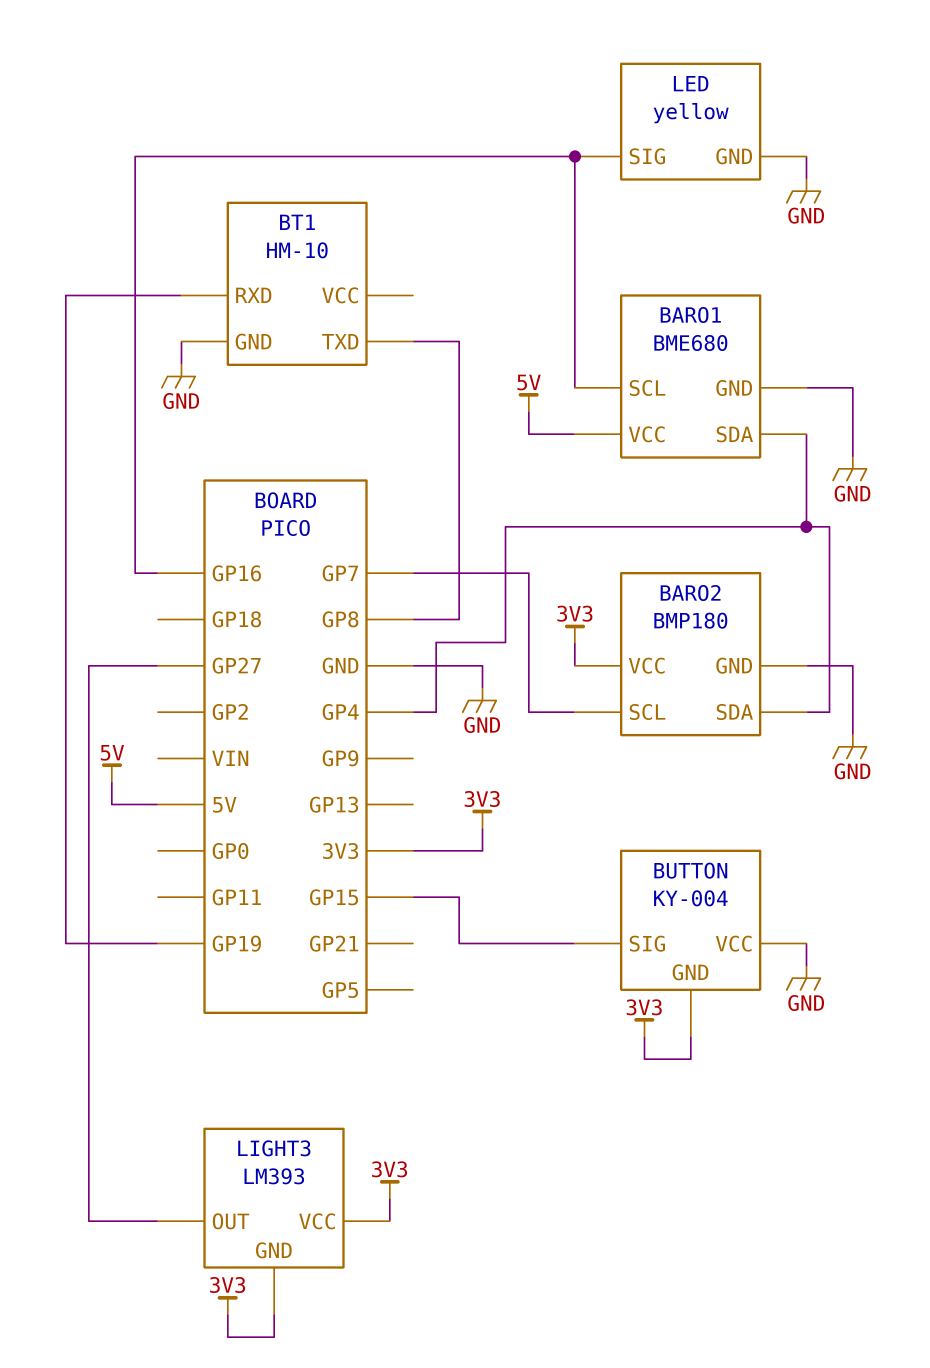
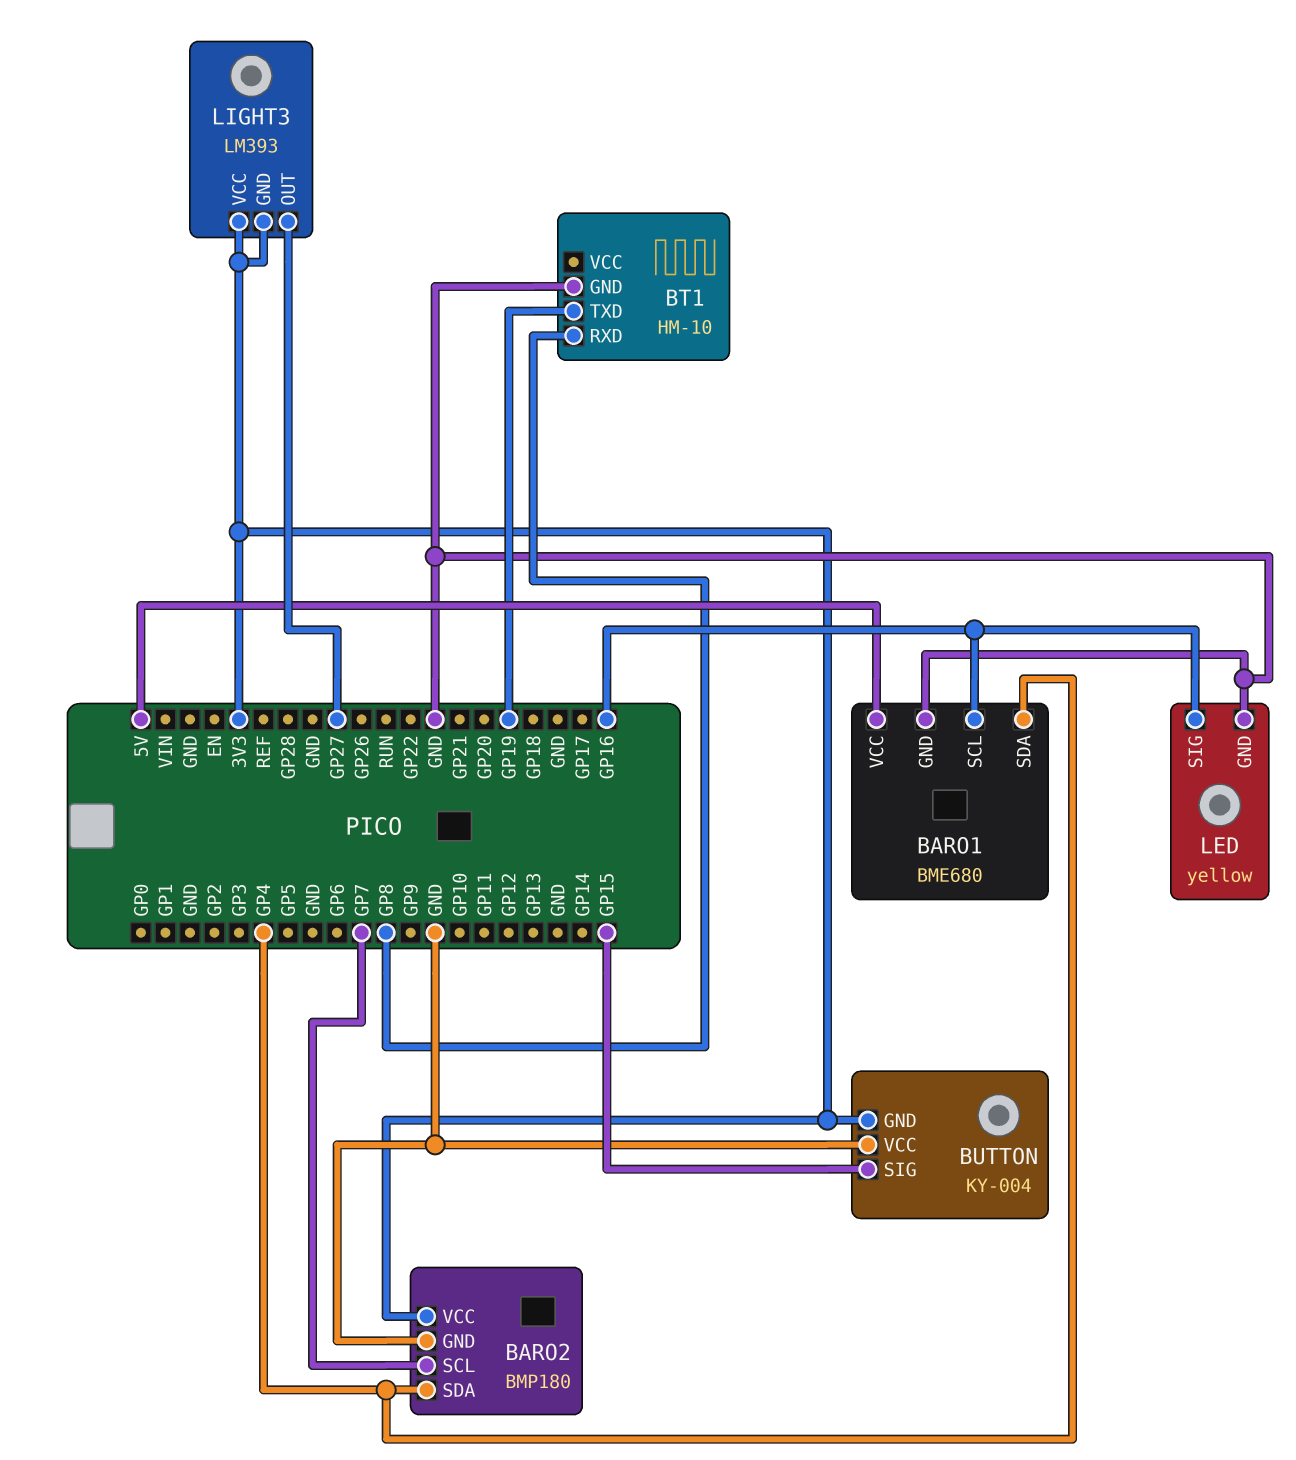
BT1 pin RXD: GP19 -> GP8
BT1 pin TXD: GP8 -> GP19

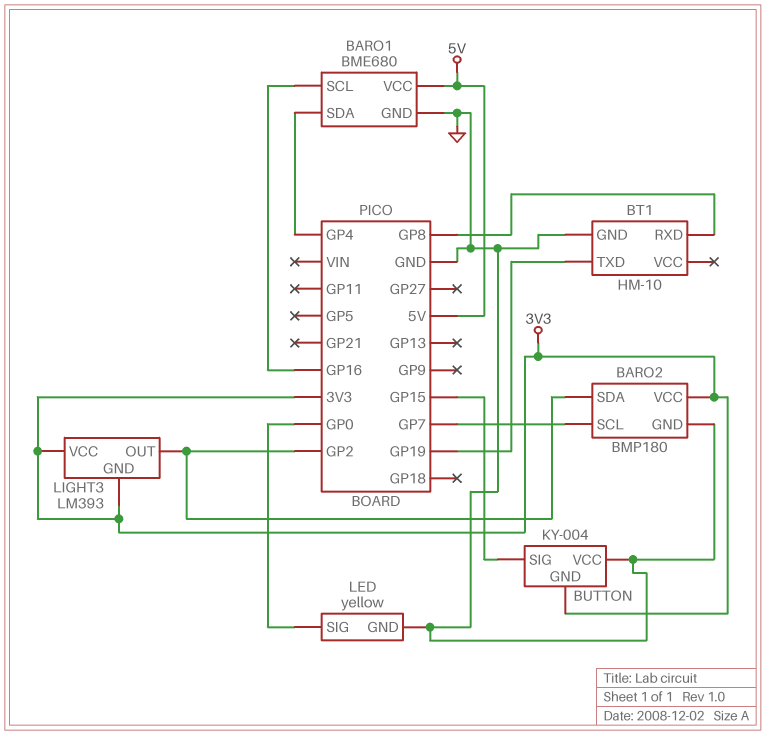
BARO2 pin SDA: GP4 -> GP2
LED pin SIG: GP16 -> GP0
LIGHT3 pin OUT: GP27 -> GP2

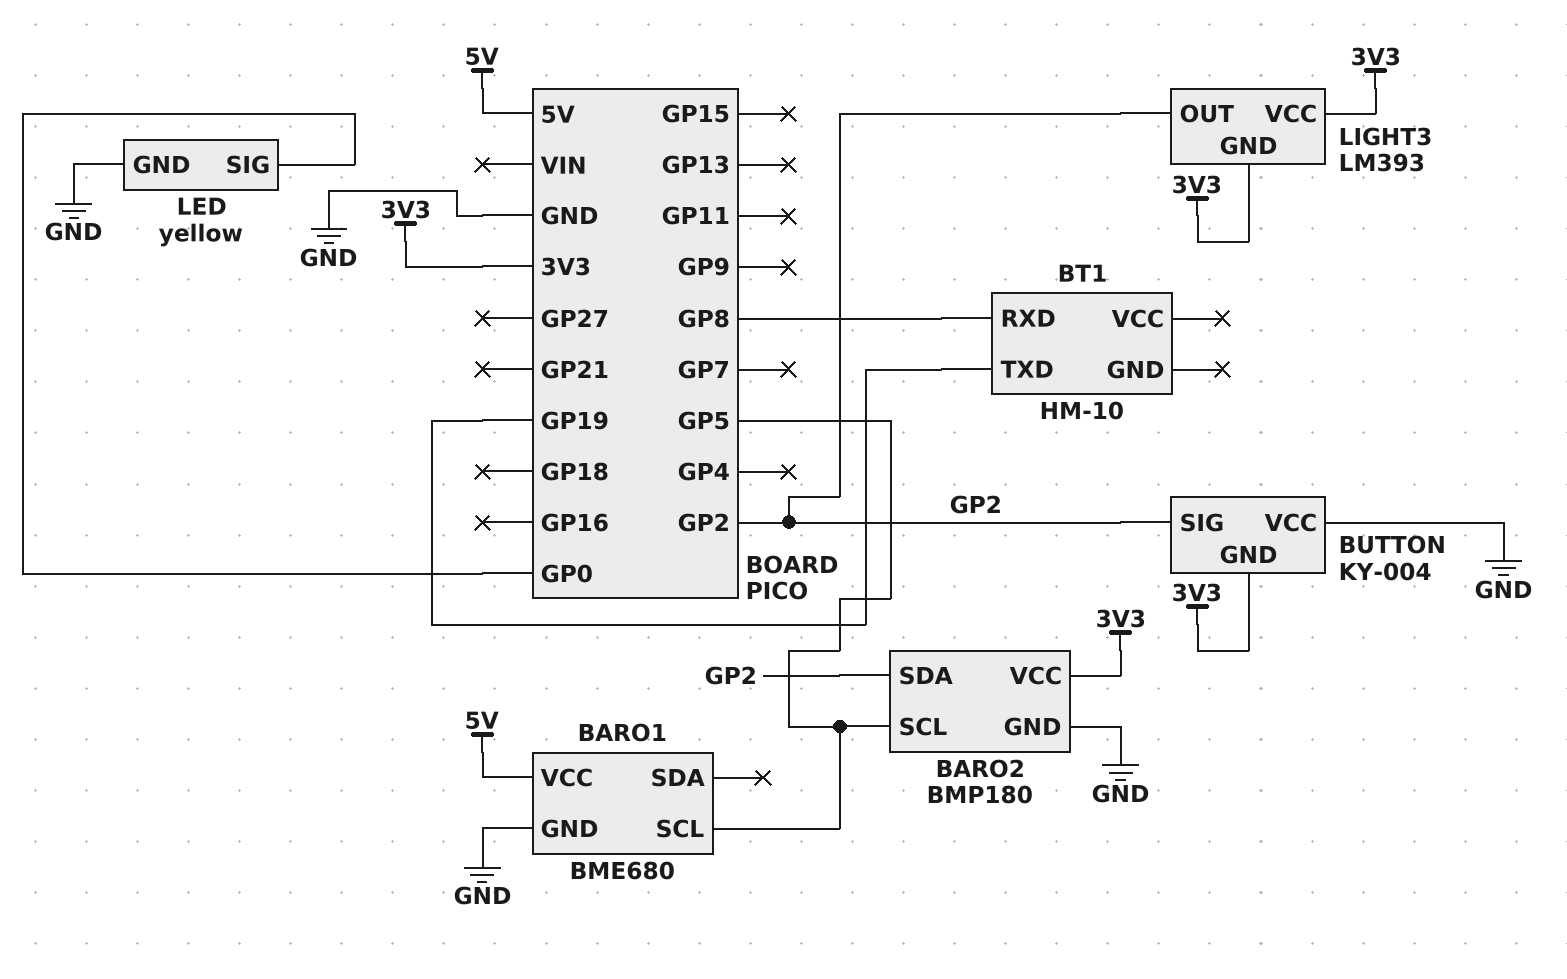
BARO1 pin SCL: GP16 -> GP5
BARO1 pin SDA: GP4 -> none
BARO2 pin SCL: GP7 -> GP5
BT1 pin GND: GND -> none
BUTTON pin SIG: GP15 -> GP2

